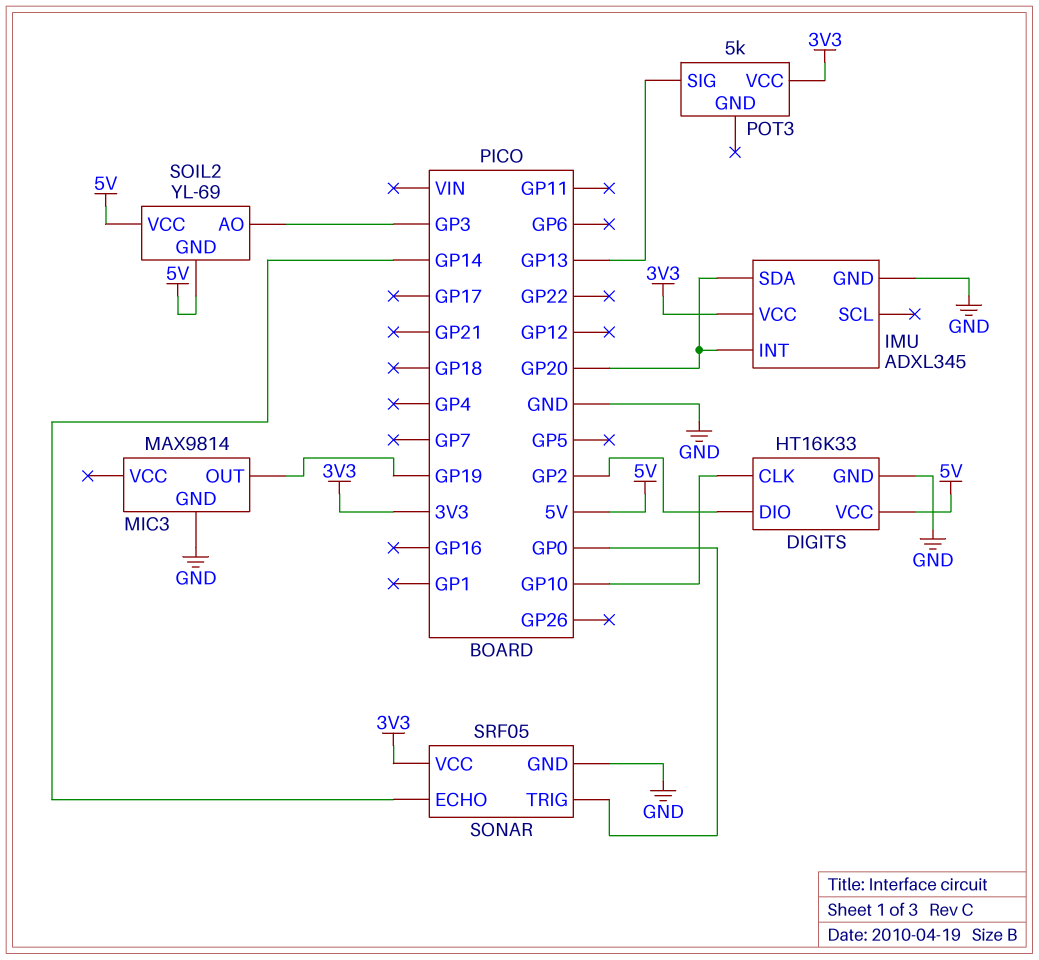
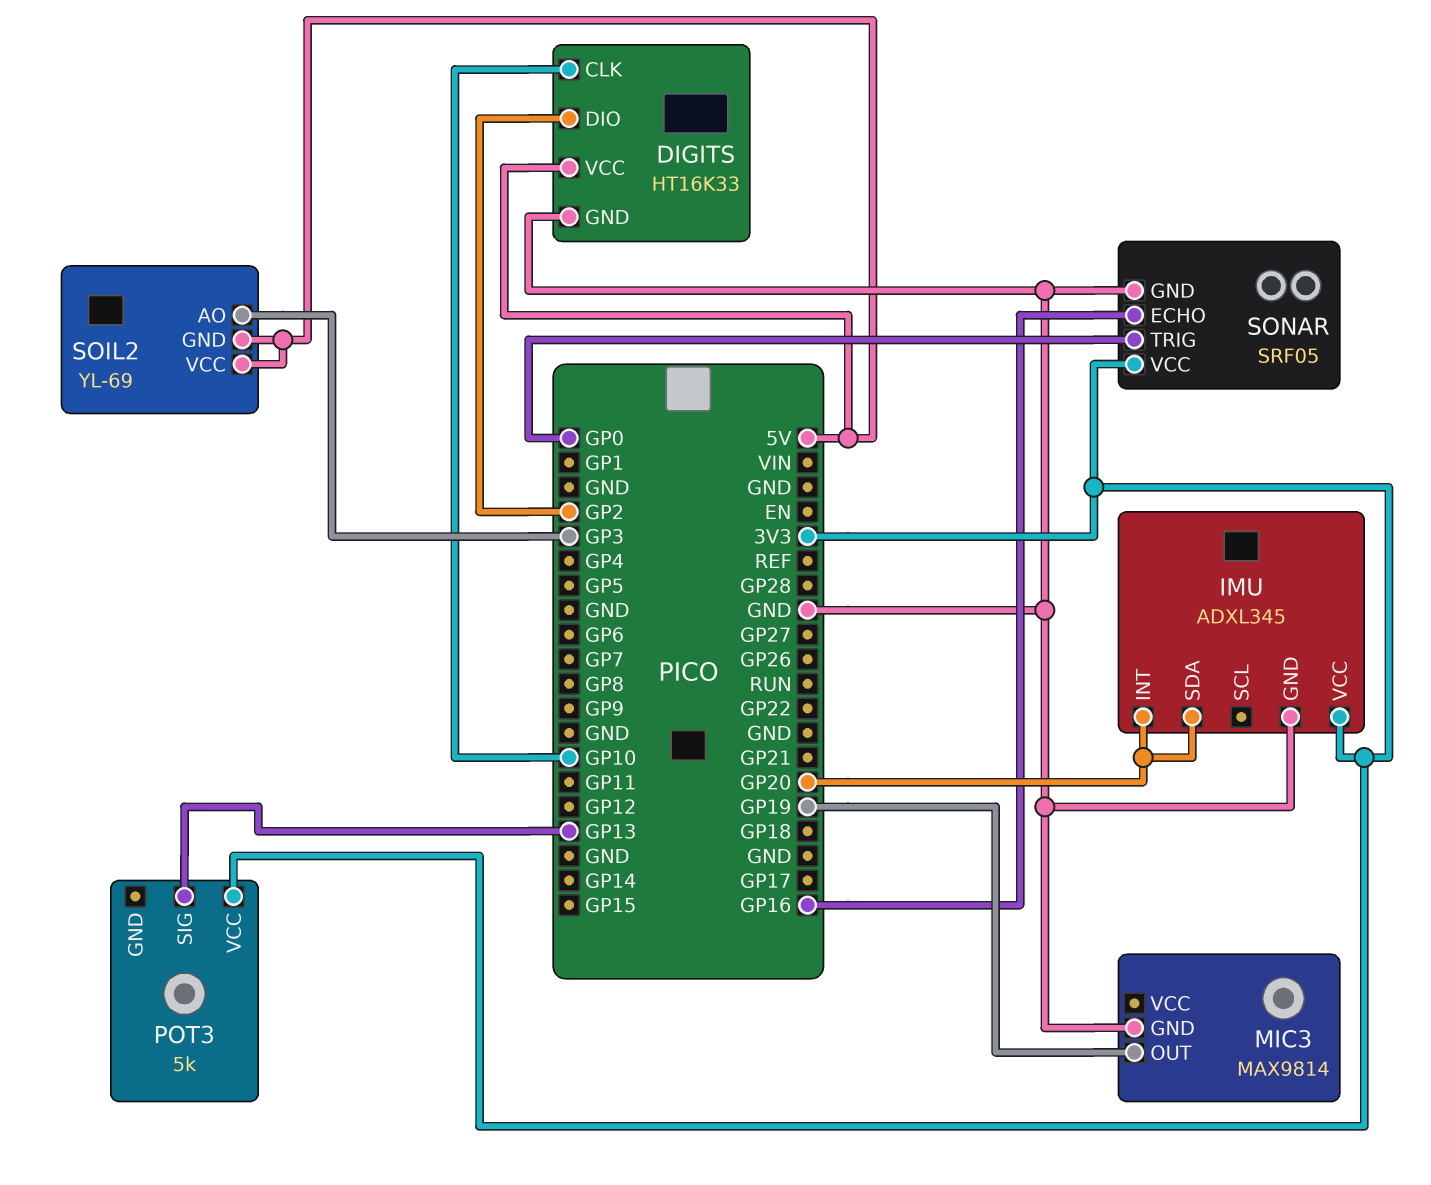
SONAR pin ECHO: GP14 -> GP16

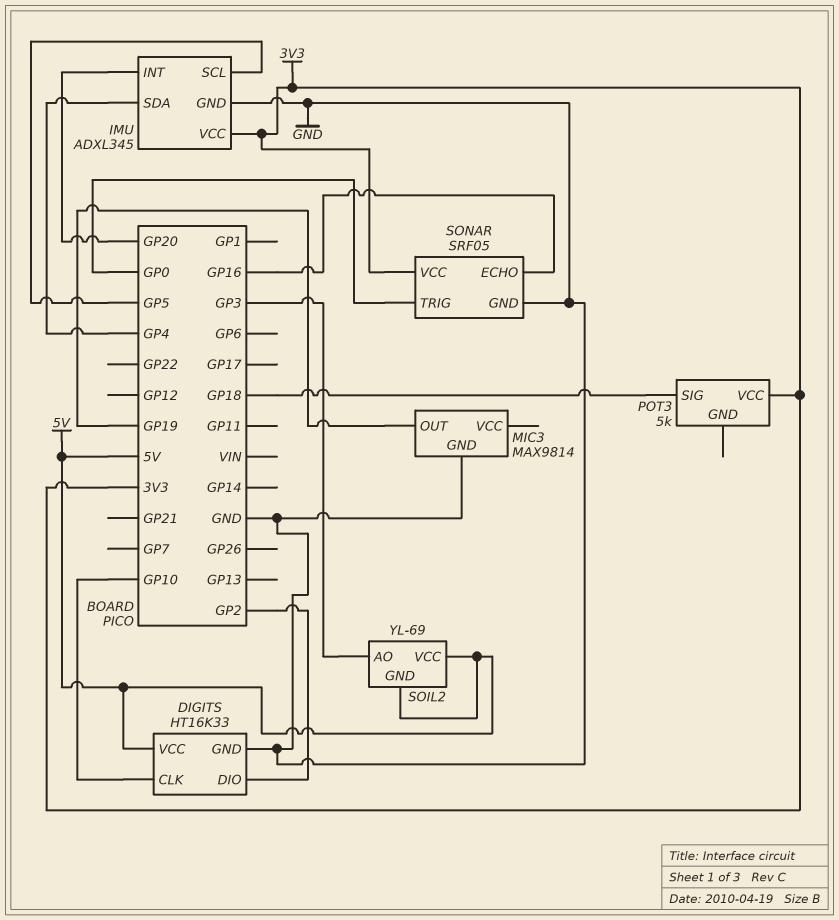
IMU pin SCL: none -> GP5
IMU pin SDA: GP20 -> GP4
POT3 pin SIG: GP13 -> GP18

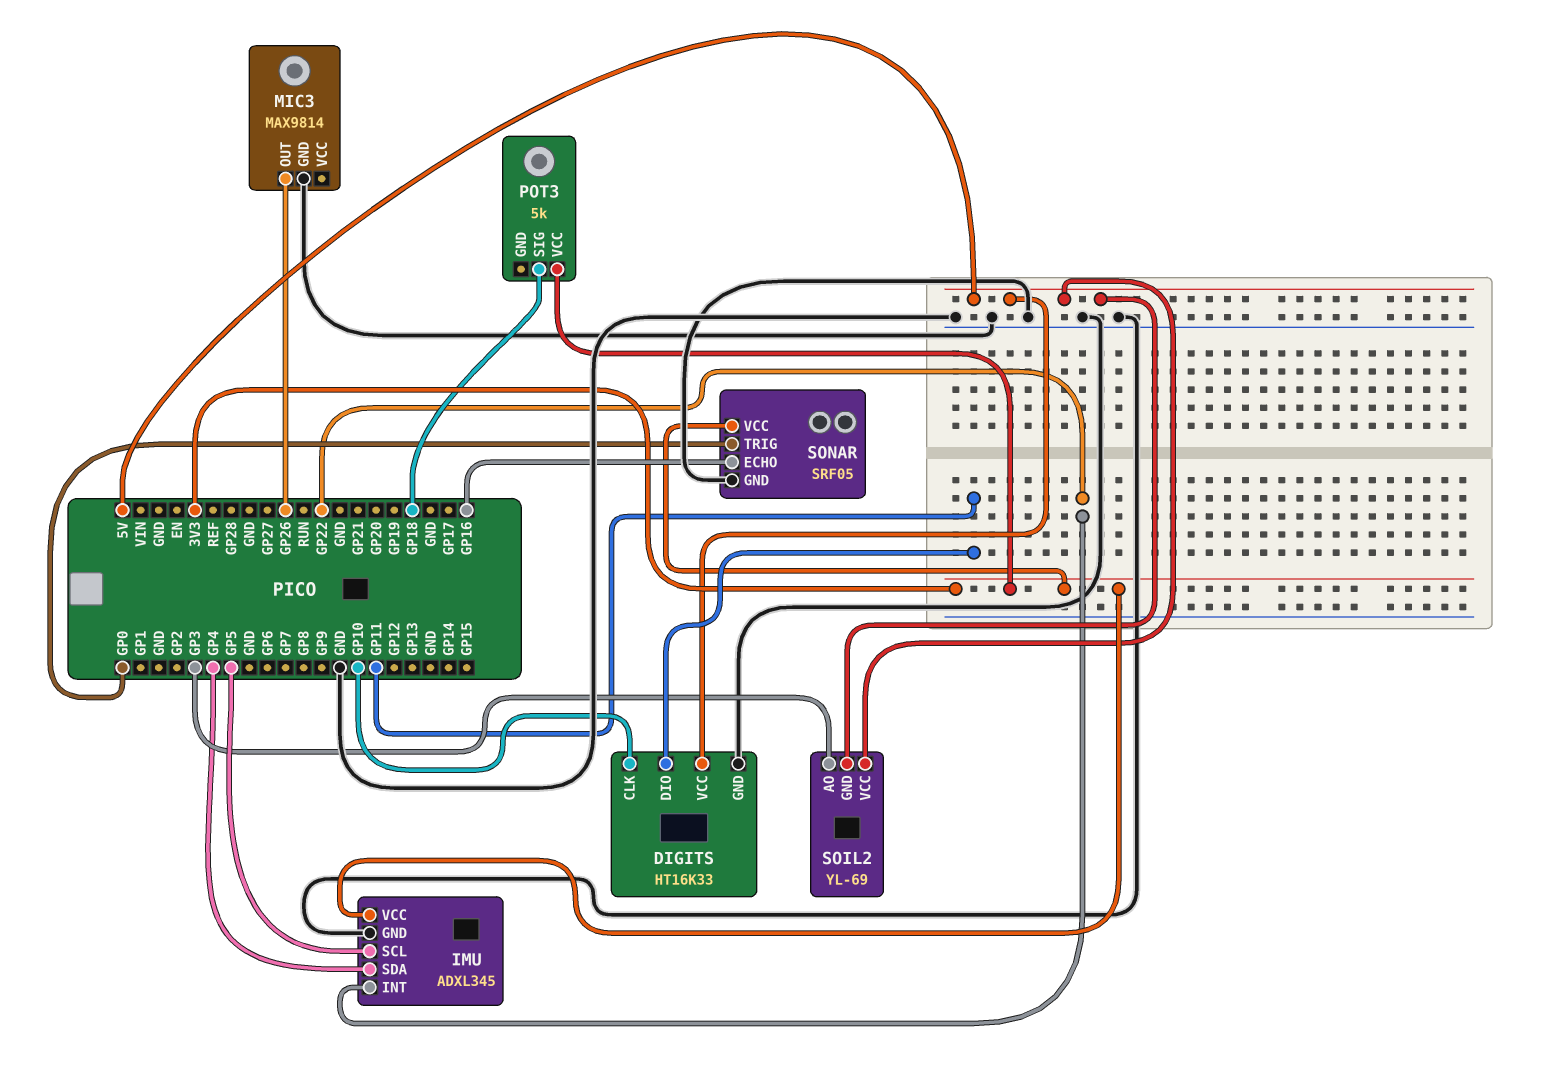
DIGITS pin DIO: GP2 -> GP11
IMU pin INT: GP20 -> GP22
MIC3 pin OUT: GP19 -> GP26

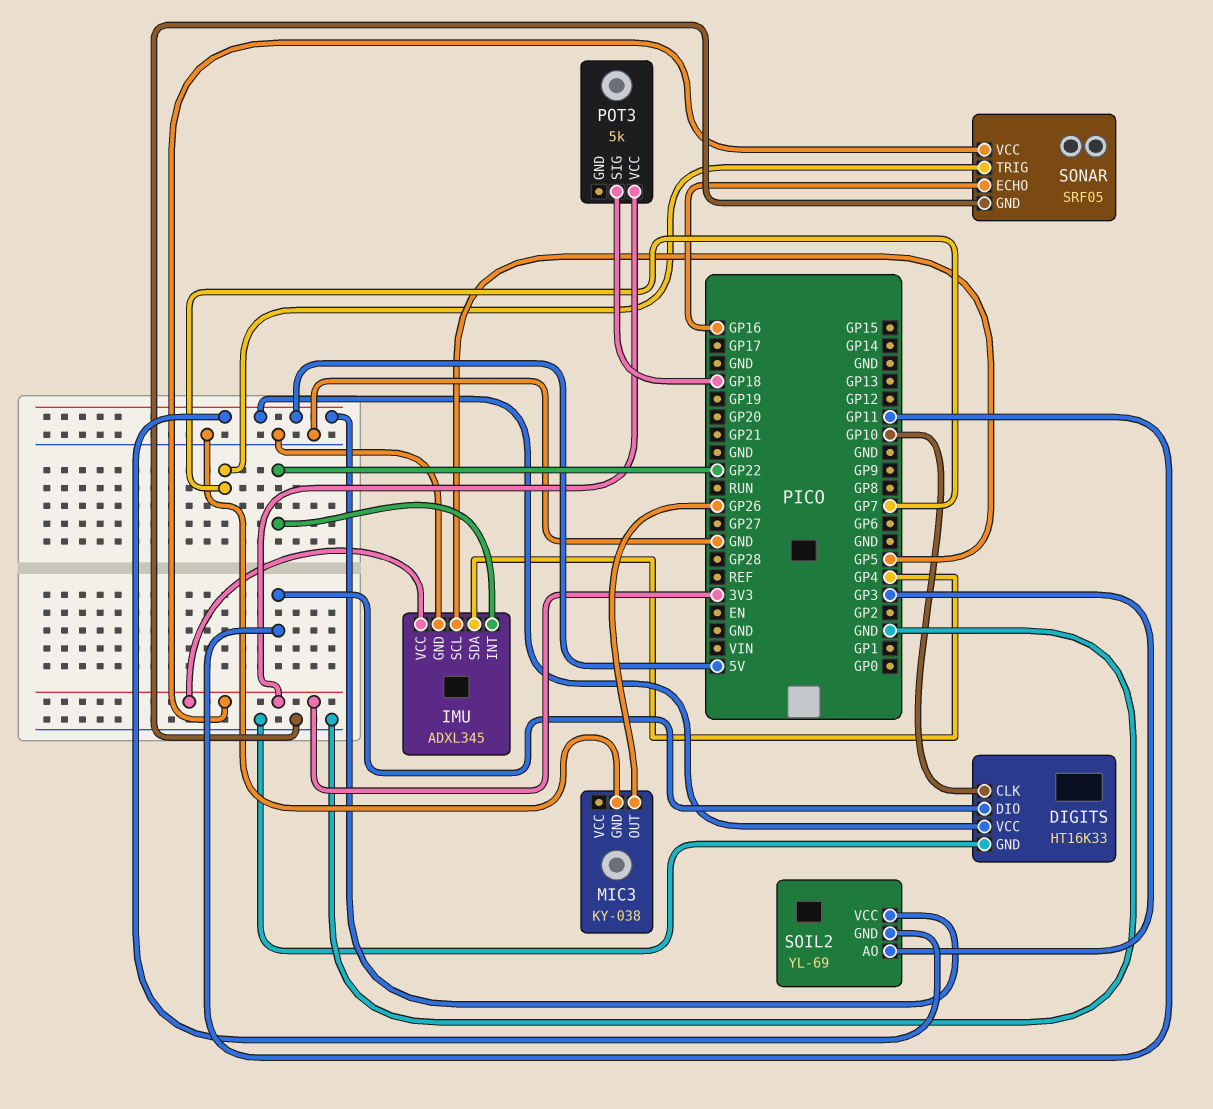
MIC3: MAX9814 -> KY-038
SONAR pin TRIG: GP0 -> GP7

